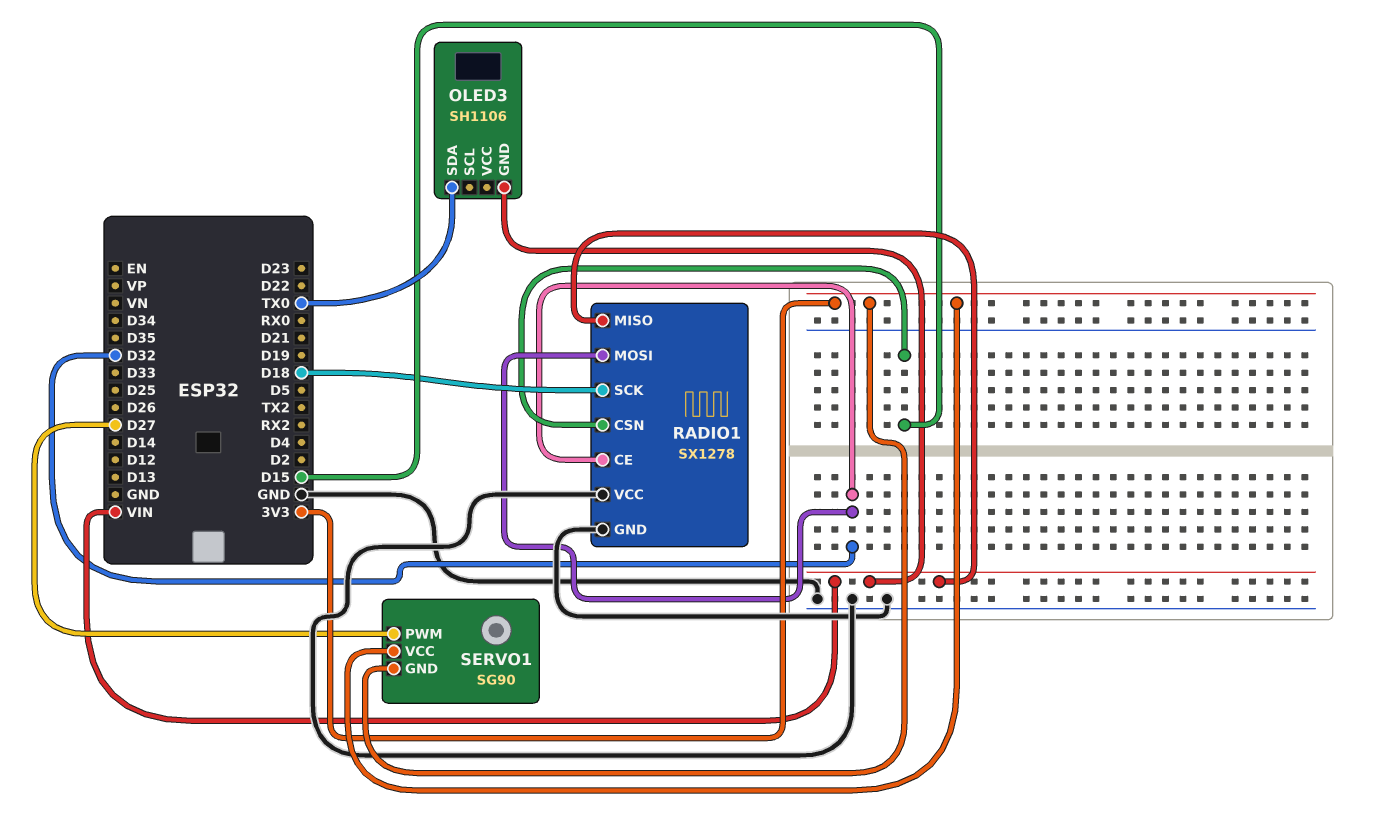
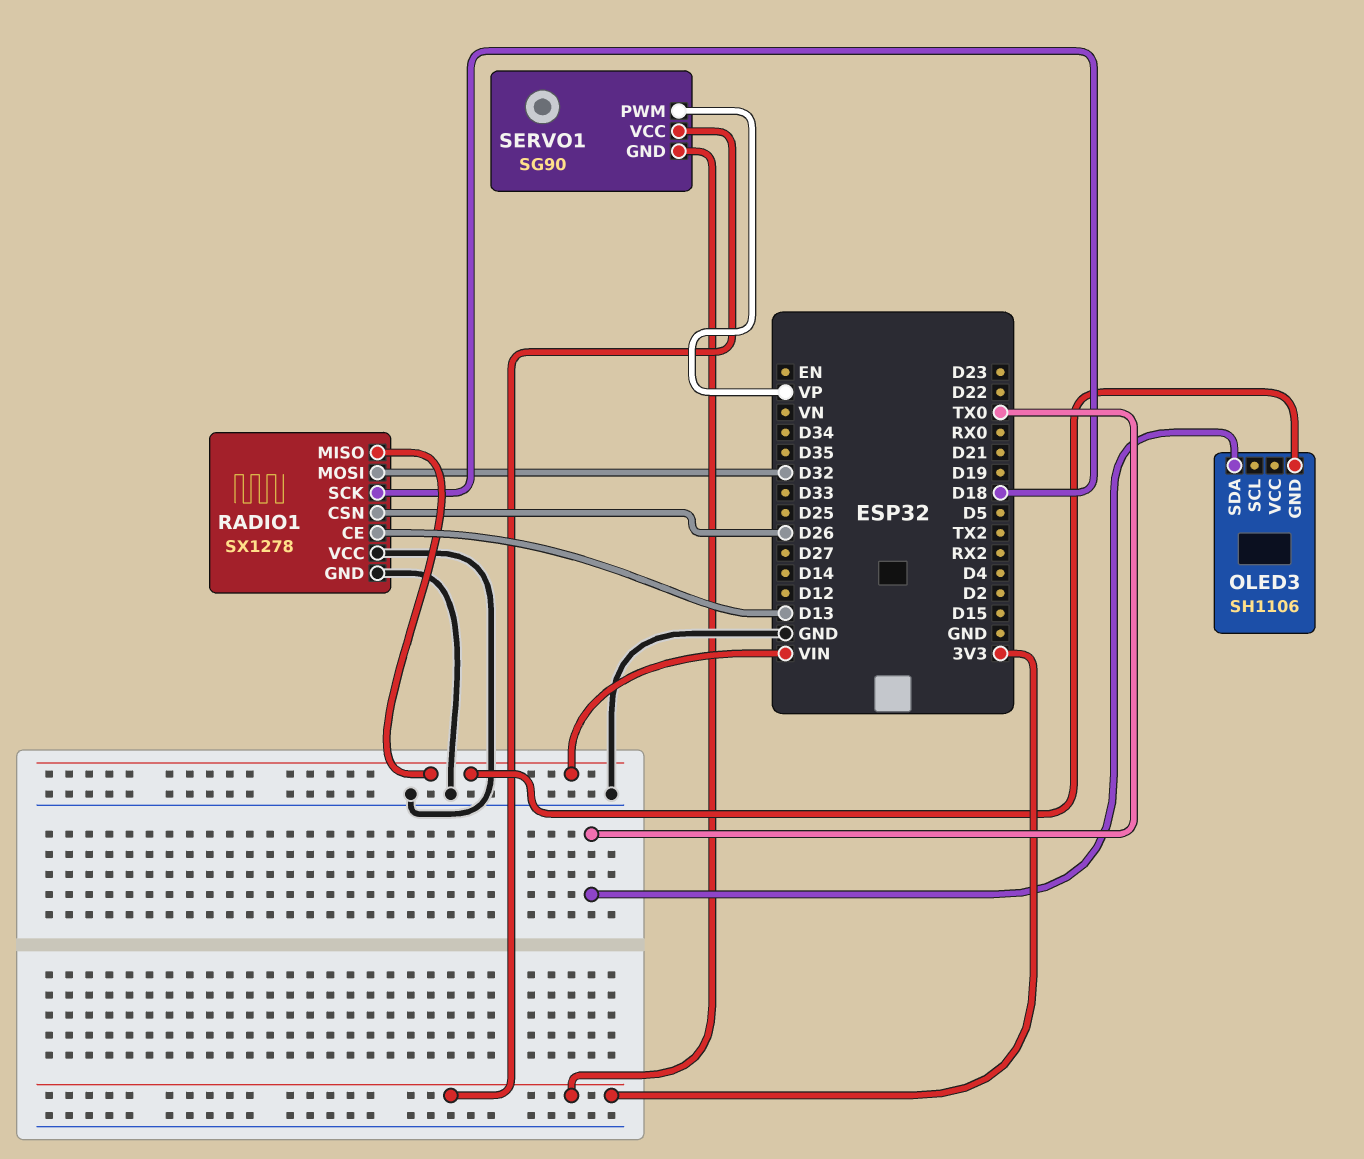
RADIO1 pin CE: D32 -> D13
RADIO1 pin CSN: D15 -> D26
SERVO1 pin PWM: D27 -> VP

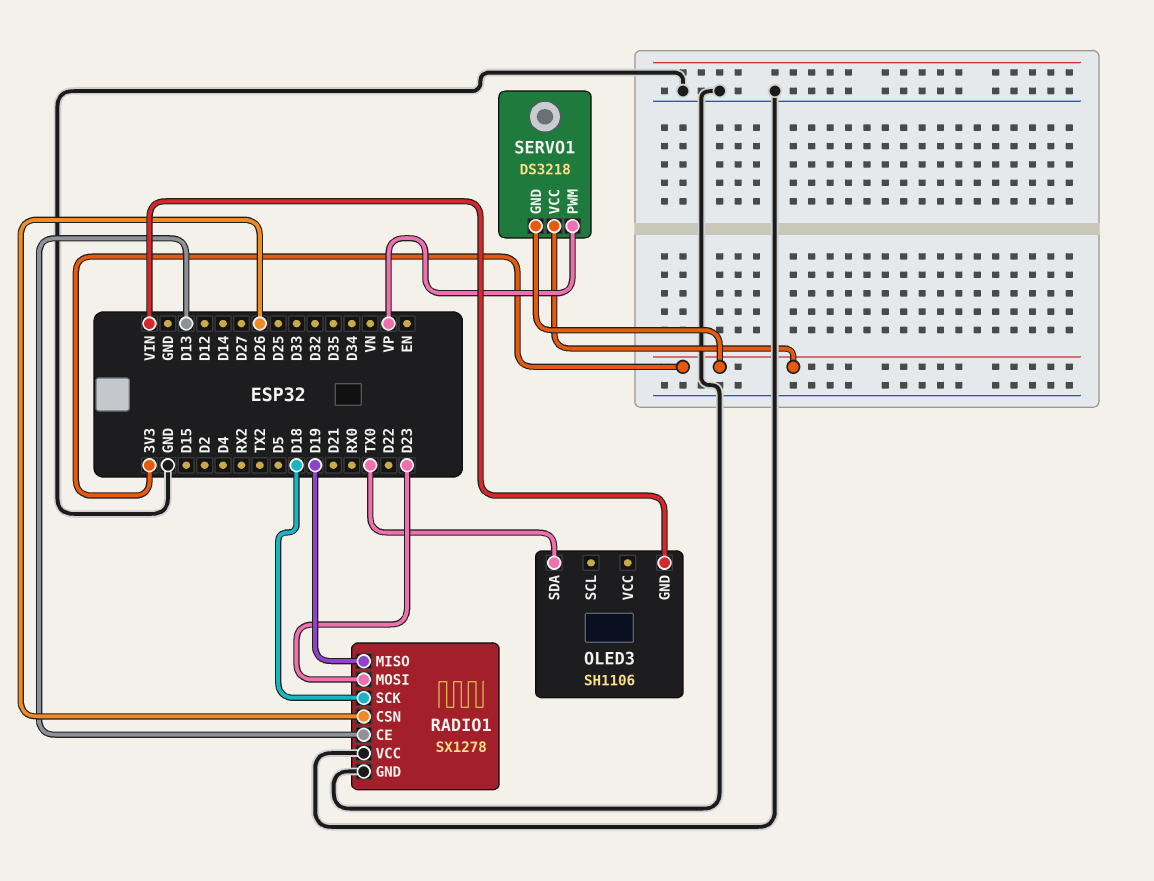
RADIO1 pin MISO: VIN -> D19
RADIO1 pin MOSI: D32 -> D23
SERVO1: SG90 -> DS3218

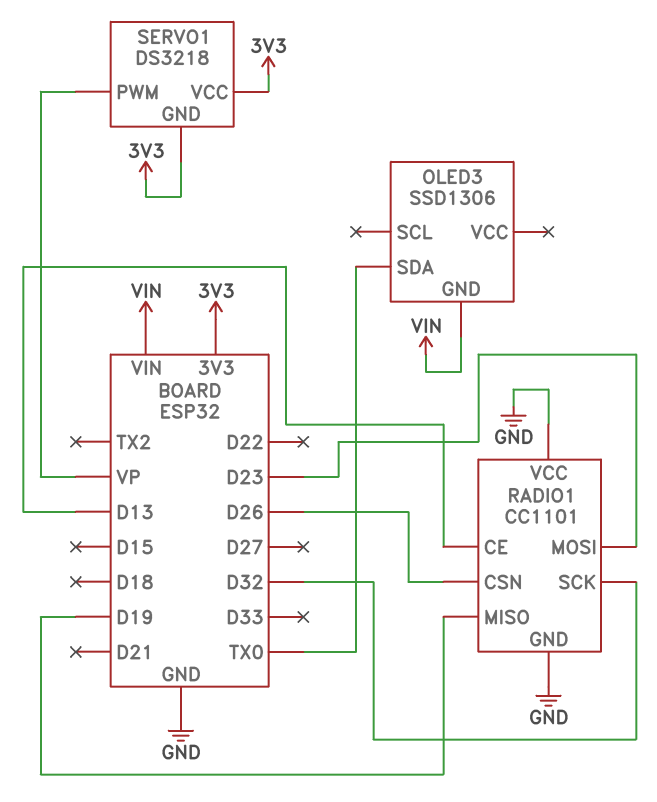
OLED3: SH1106 -> SSD1306
RADIO1: SX1278 -> CC1101
RADIO1 pin SCK: D18 -> D32

